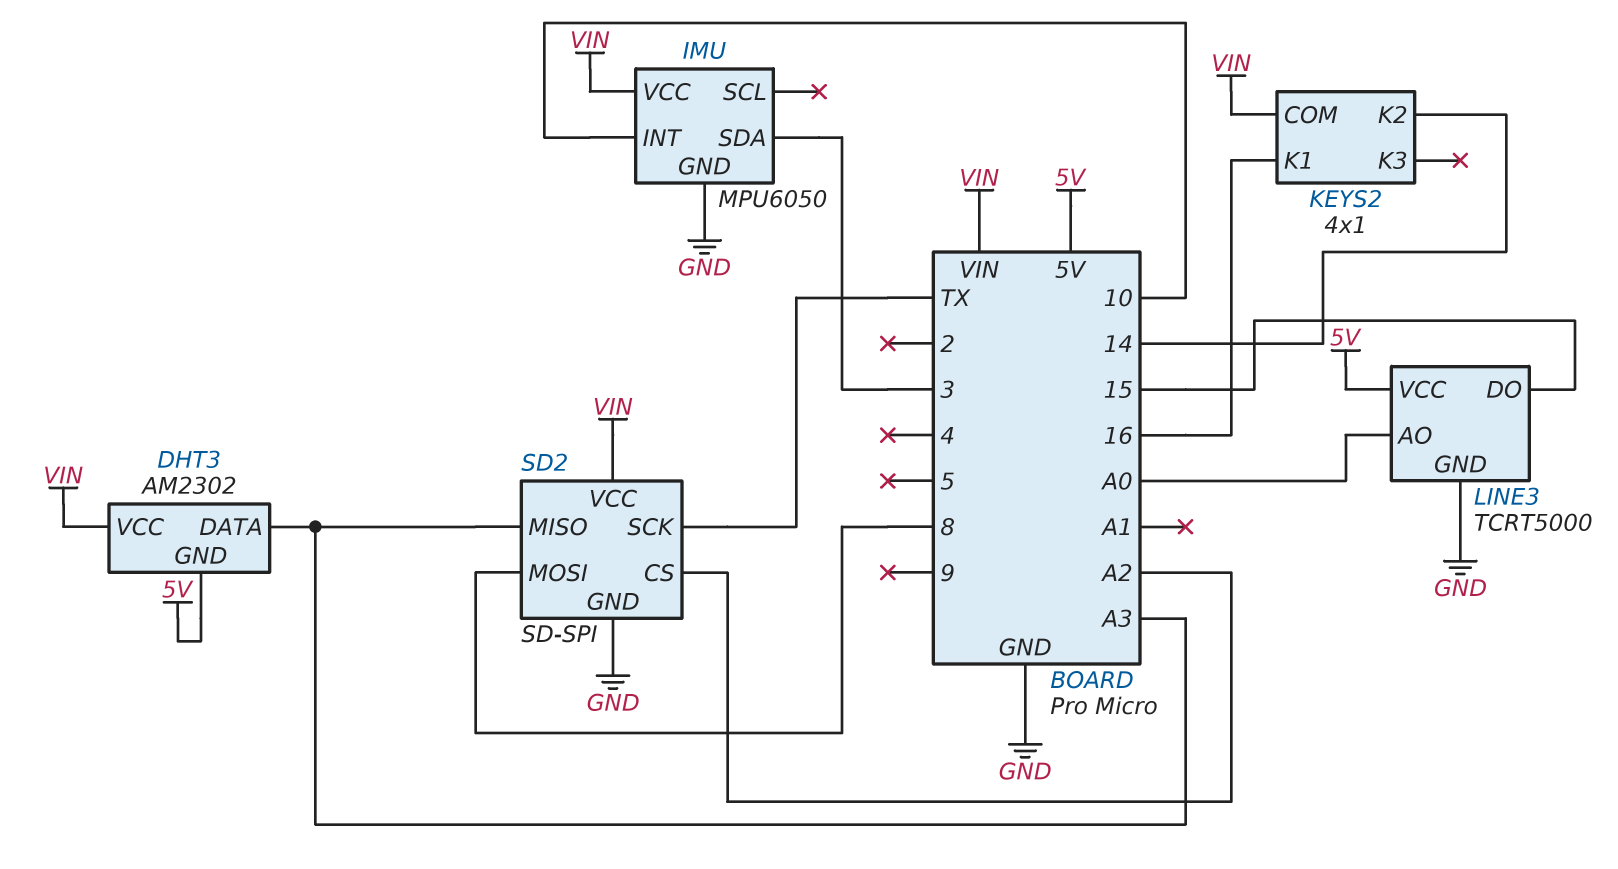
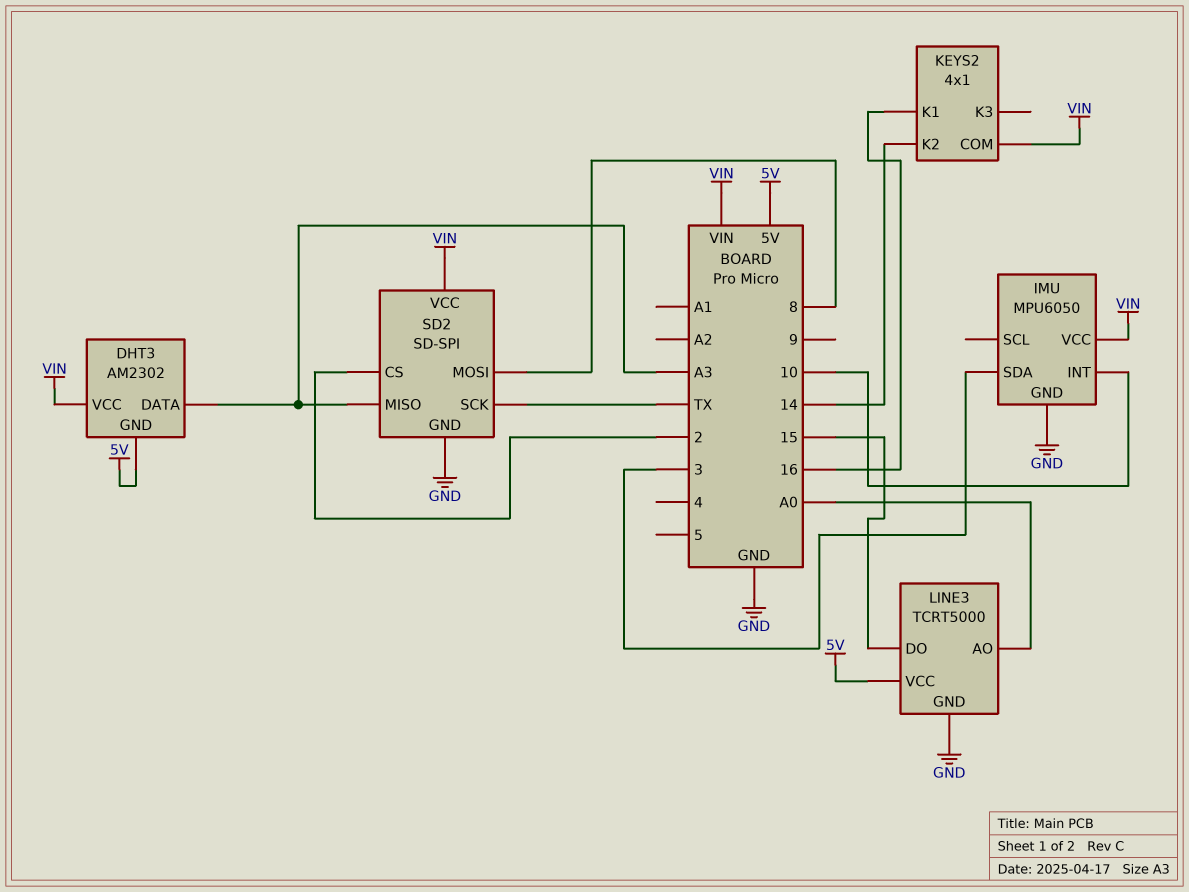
SD2 pin CS: A2 -> 2

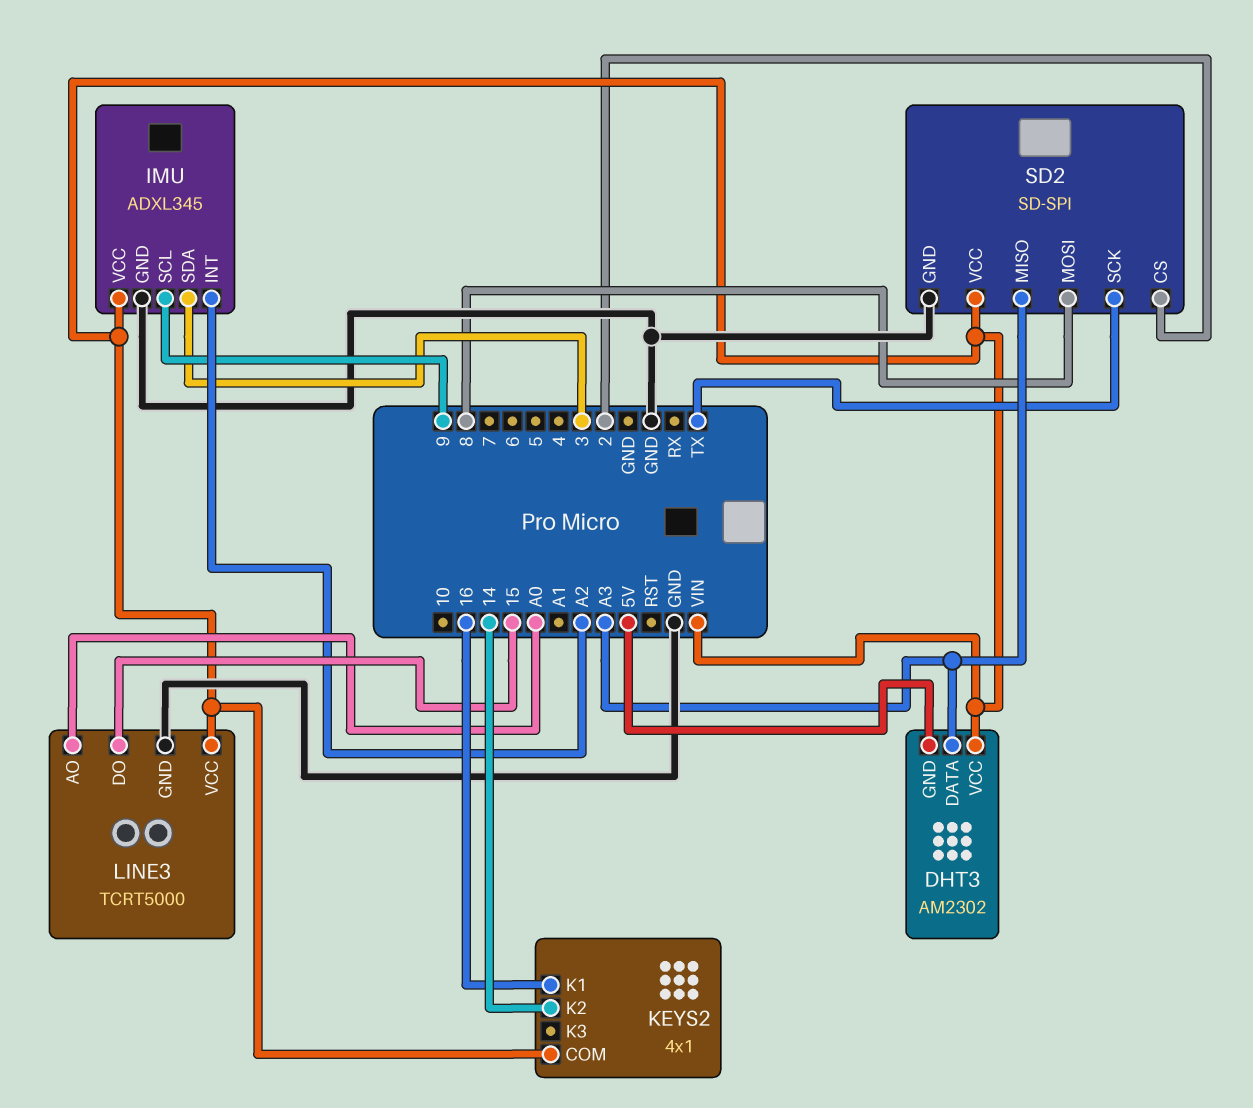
IMU: MPU6050 -> ADXL345
IMU pin INT: 10 -> A2
IMU pin SCL: none -> 9
LINE3 pin VCC: 5V -> VIN

